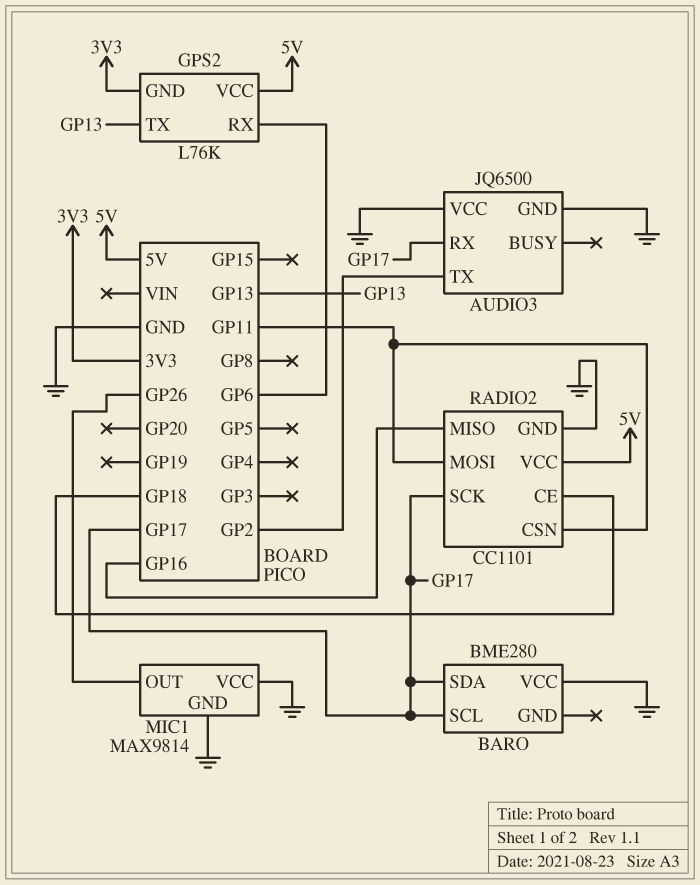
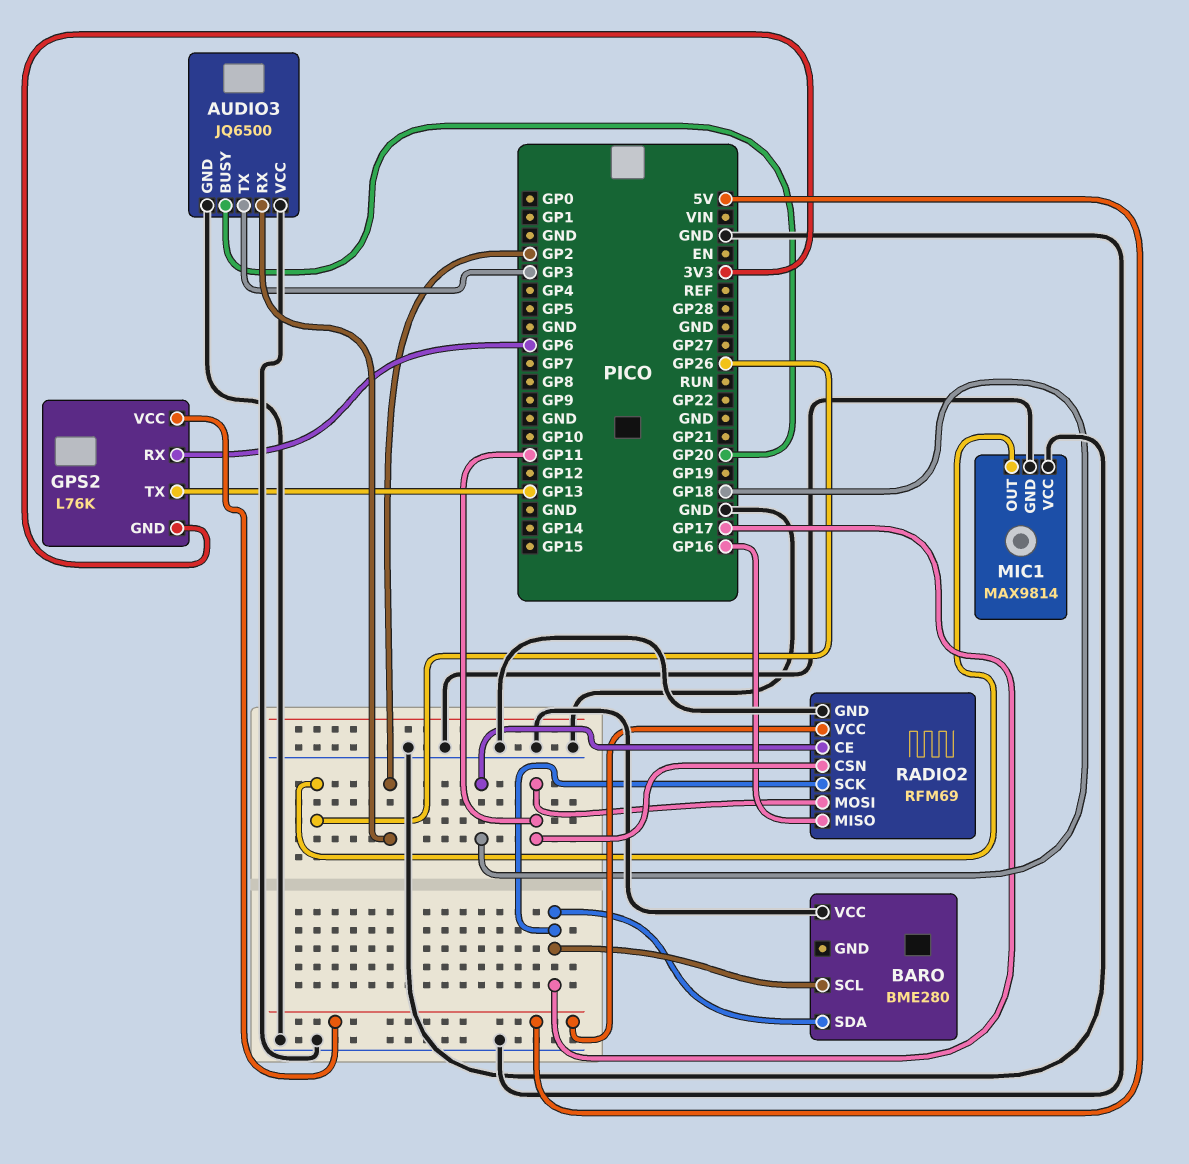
AUDIO3 pin BUSY: none -> GP20
AUDIO3 pin RX: GP17 -> GP2
AUDIO3 pin TX: GP2 -> GP3
RADIO2: CC1101 -> RFM69

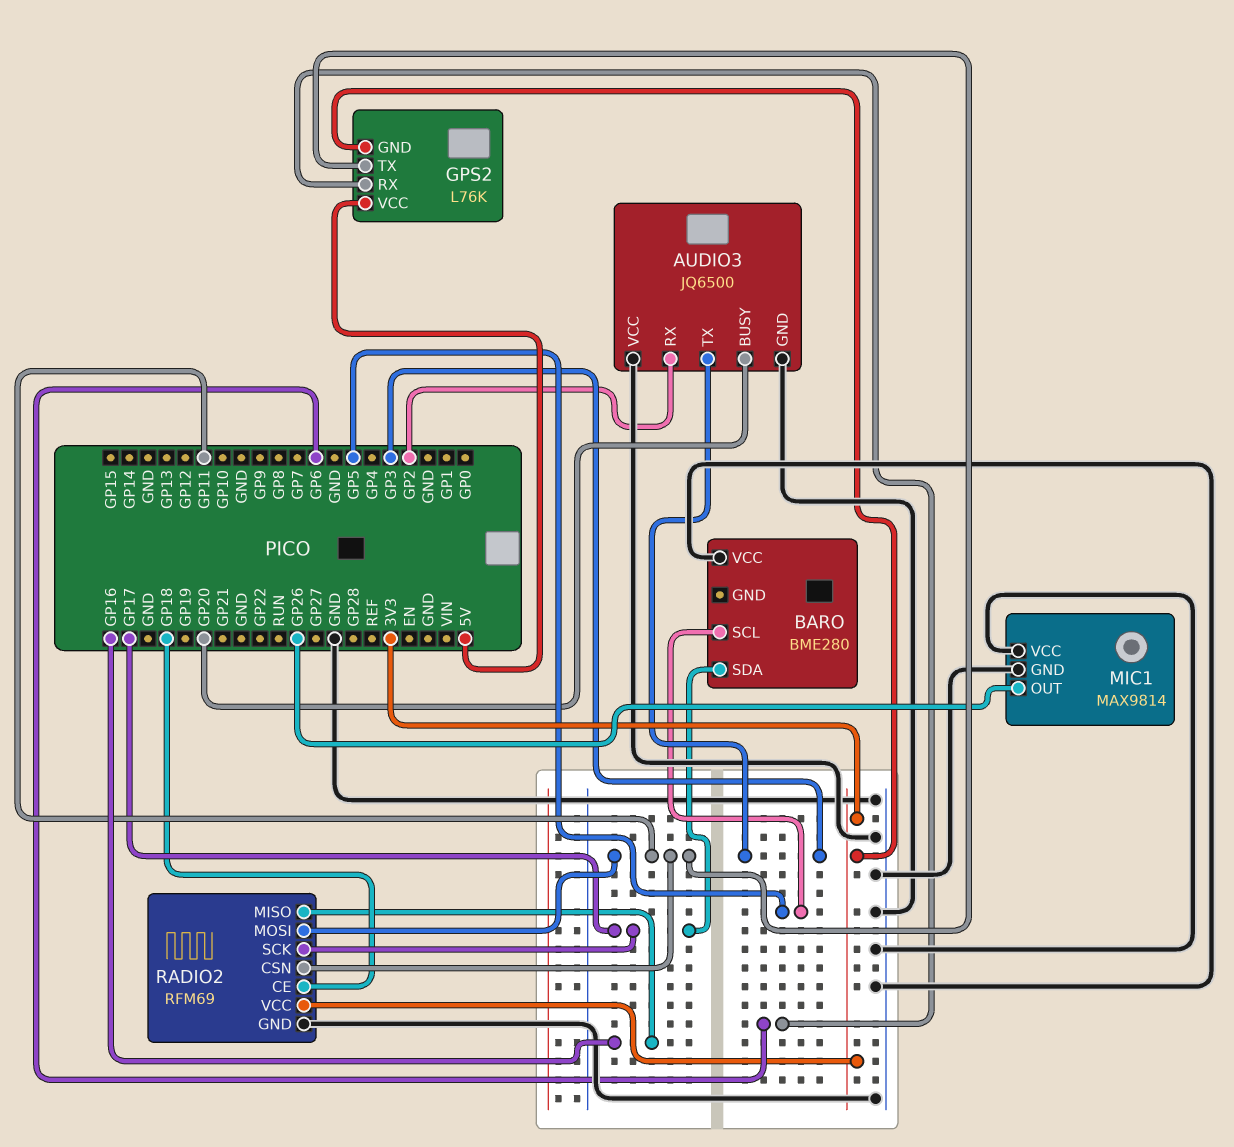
BARO pin SCL: GP17 -> GP5
GPS2 pin TX: GP13 -> GP11
RADIO2 pin VCC: 5V -> 3V3

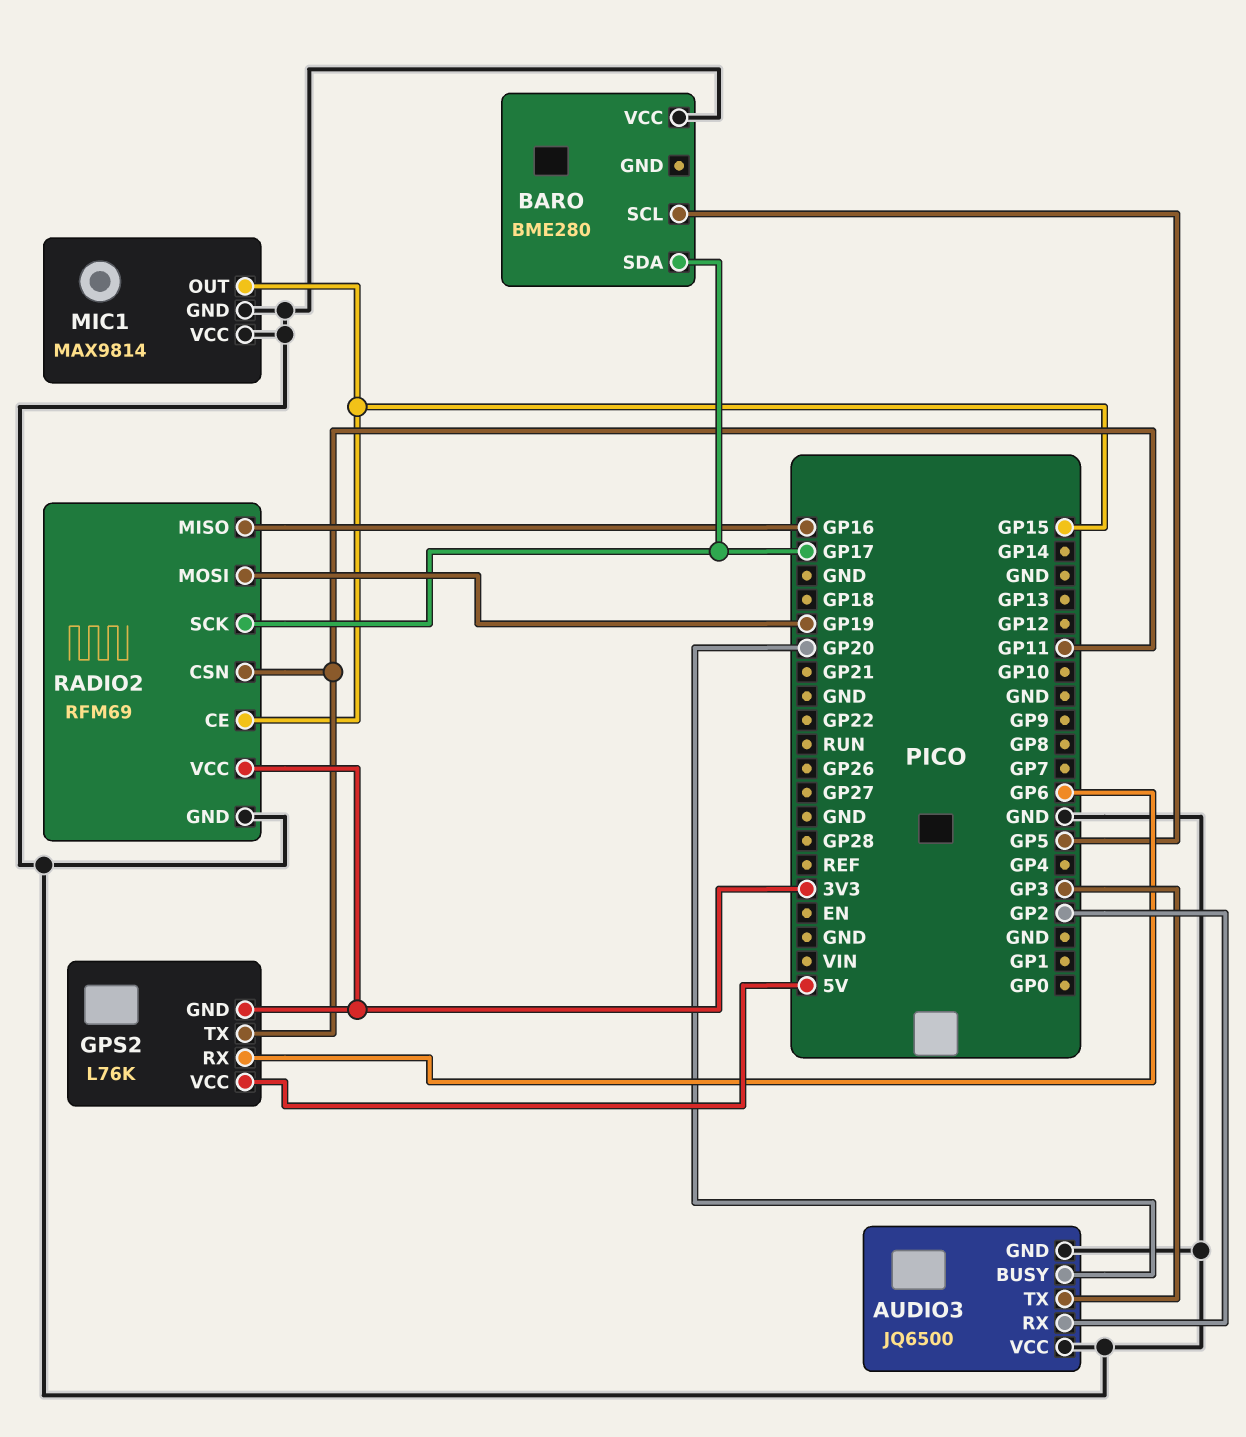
MIC1 pin OUT: GP26 -> GP15
RADIO2 pin CE: GP18 -> GP15
RADIO2 pin MOSI: GP11 -> GP19

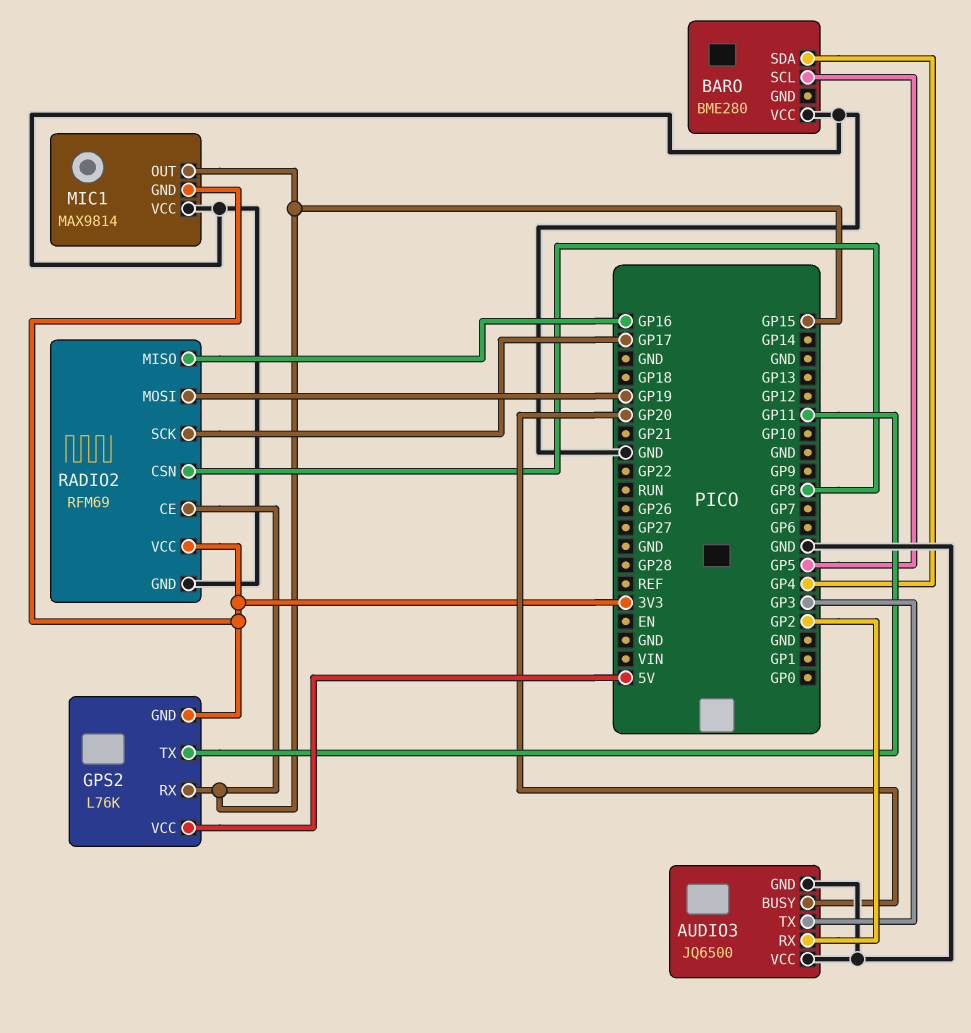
BARO pin SDA: GP17 -> GP4
GPS2 pin RX: GP6 -> GP15
MIC1 pin GND: GND -> 3V3
RADIO2 pin CSN: GP11 -> GP8

